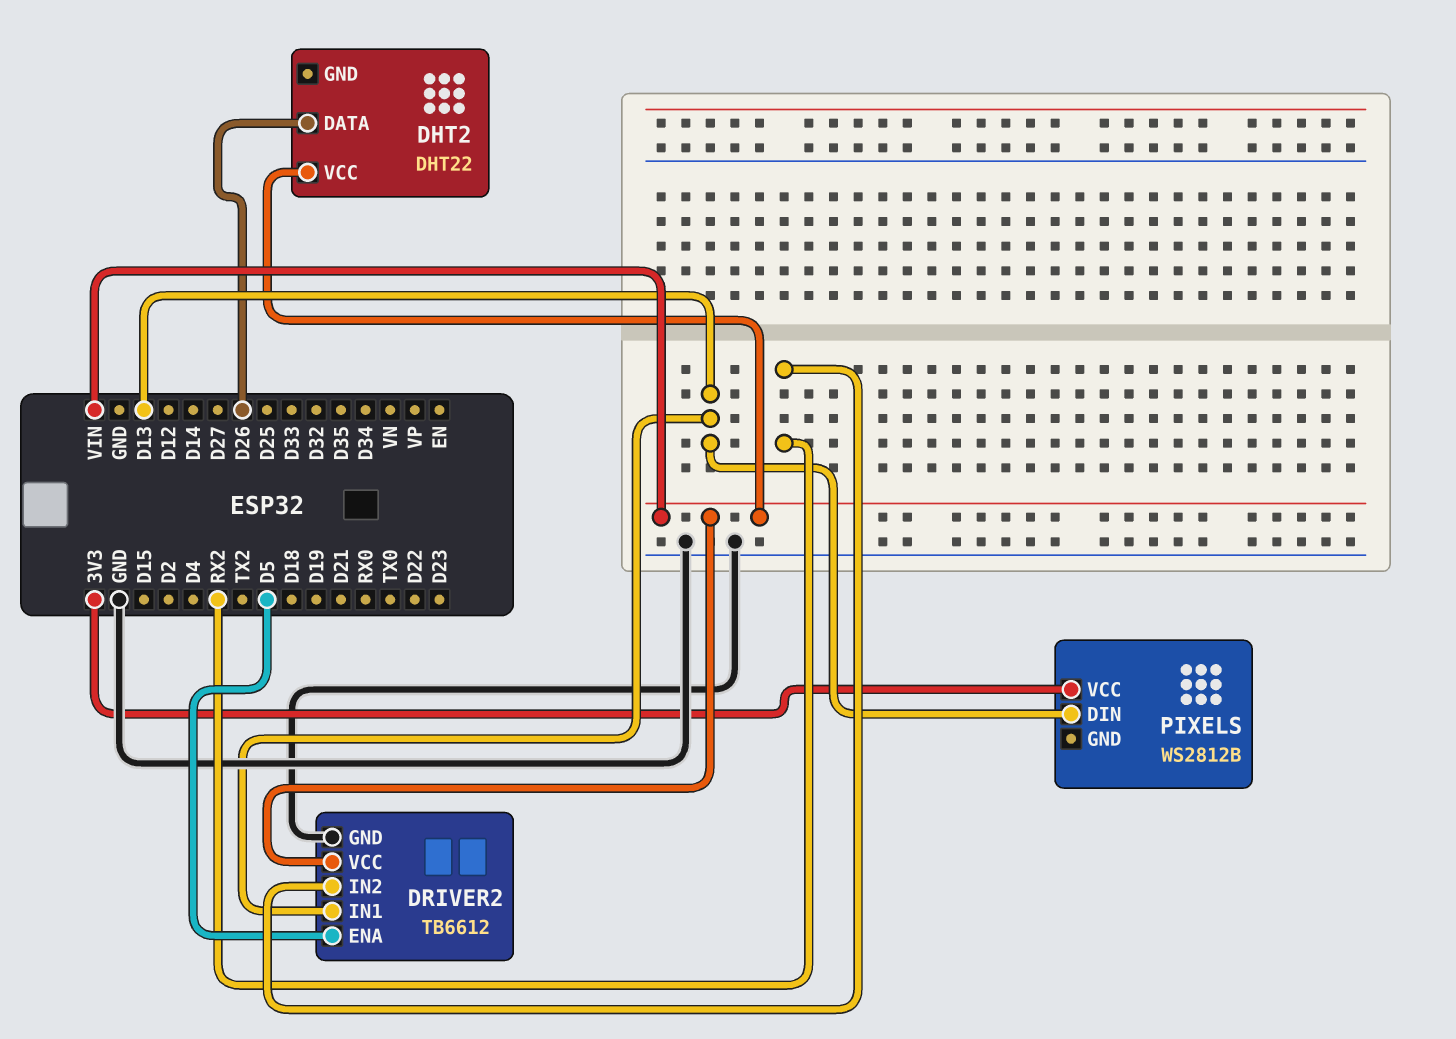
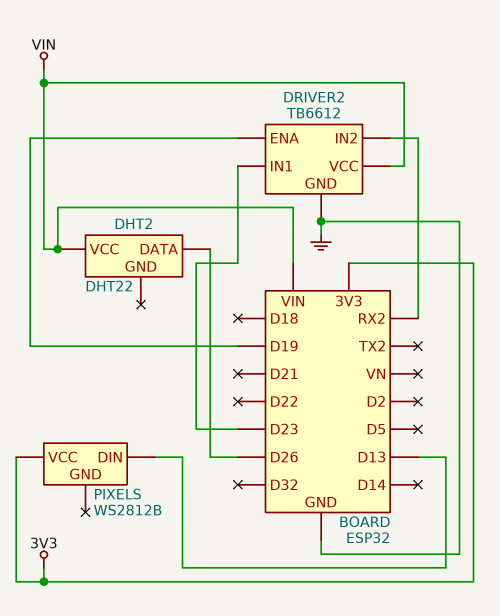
DRIVER2 pin ENA: D5 -> D19
DRIVER2 pin IN1: D13 -> D23

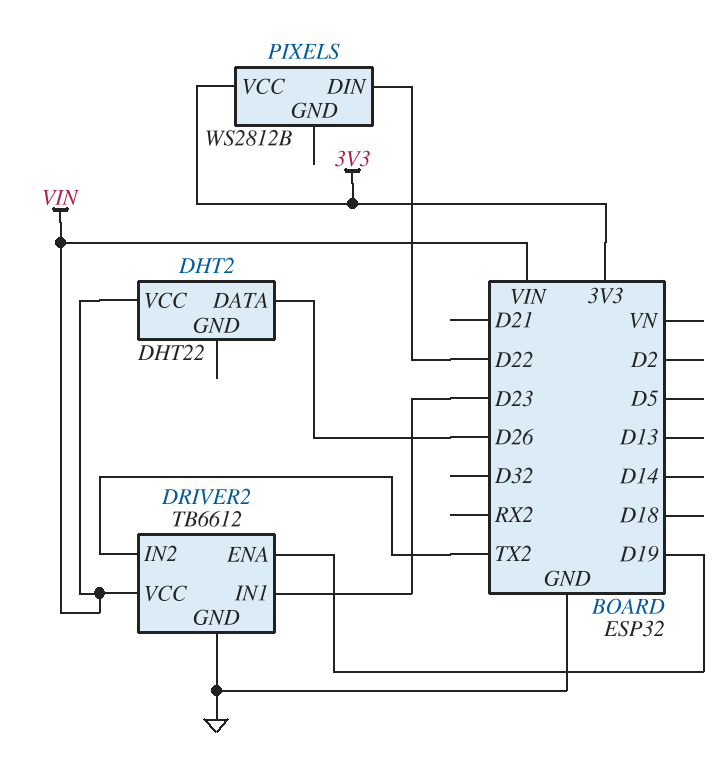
DRIVER2 pin IN2: RX2 -> TX2
PIXELS pin DIN: D13 -> D22

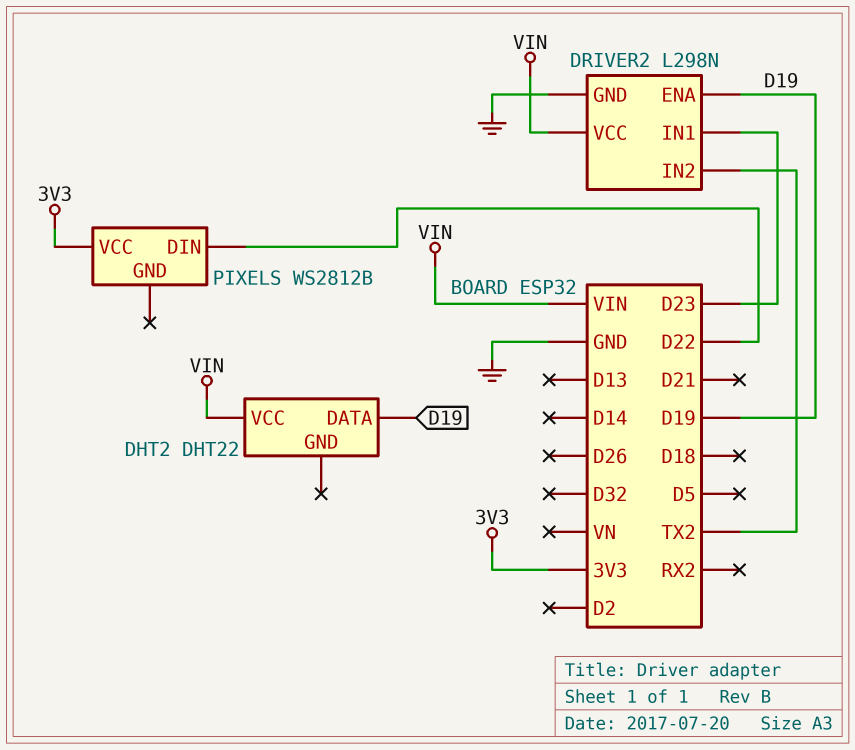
DHT2 pin DATA: D26 -> D19
DRIVER2: TB6612 -> L298N

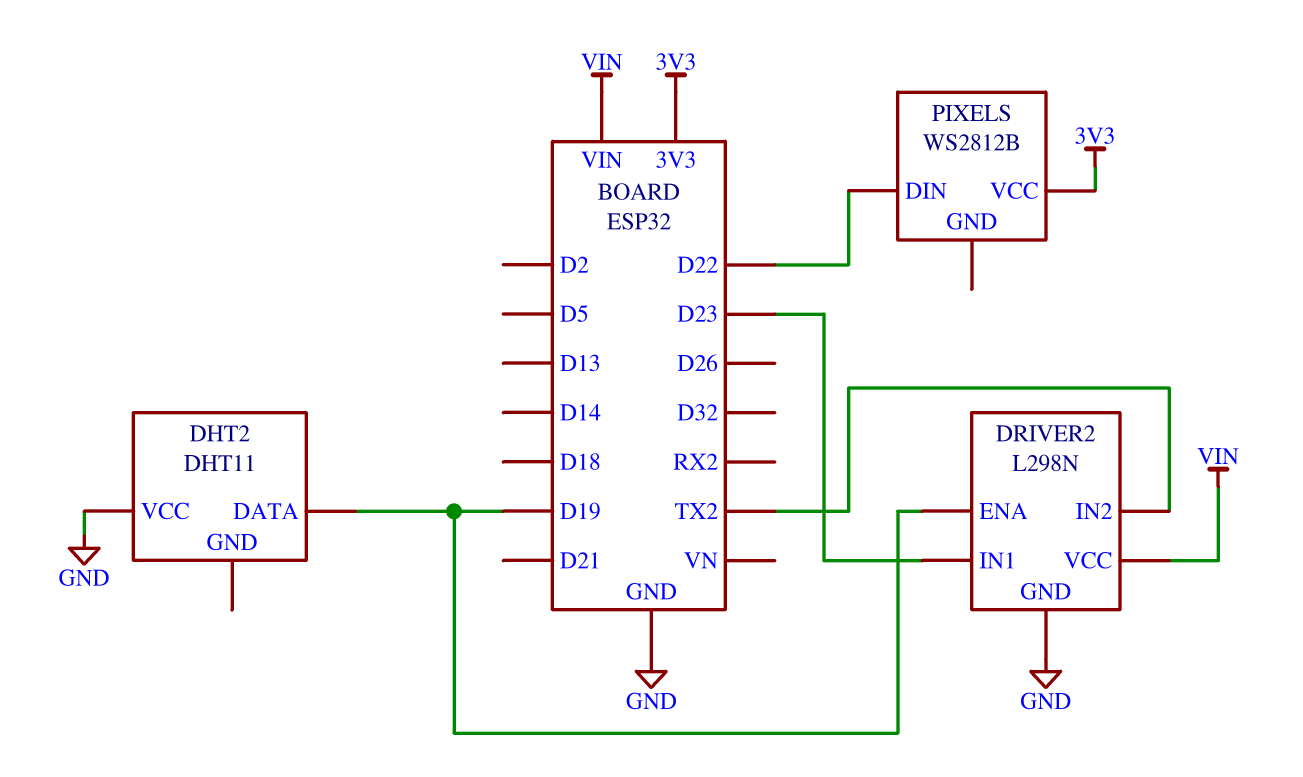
DHT2: DHT22 -> DHT11
DHT2 pin VCC: VIN -> GND

